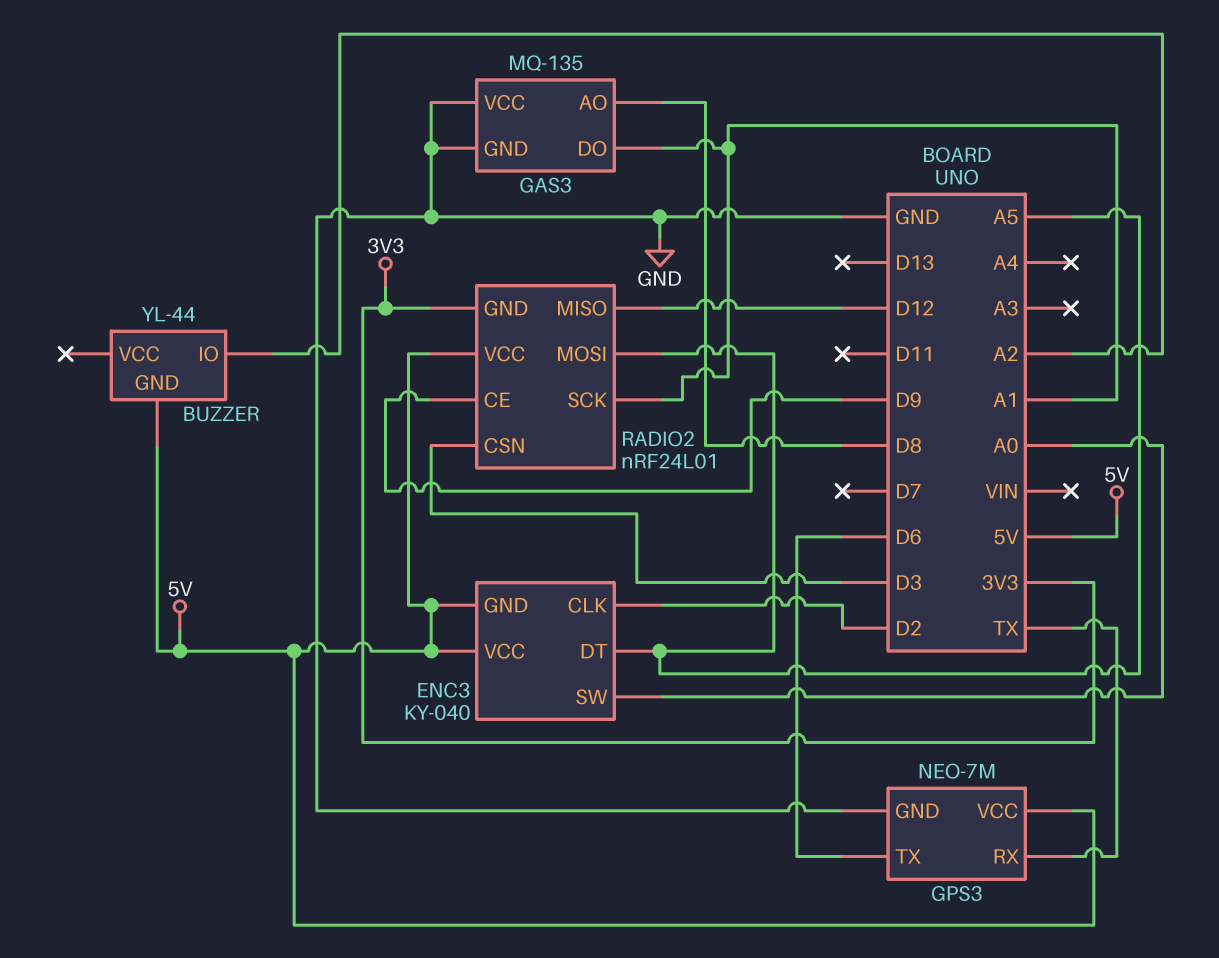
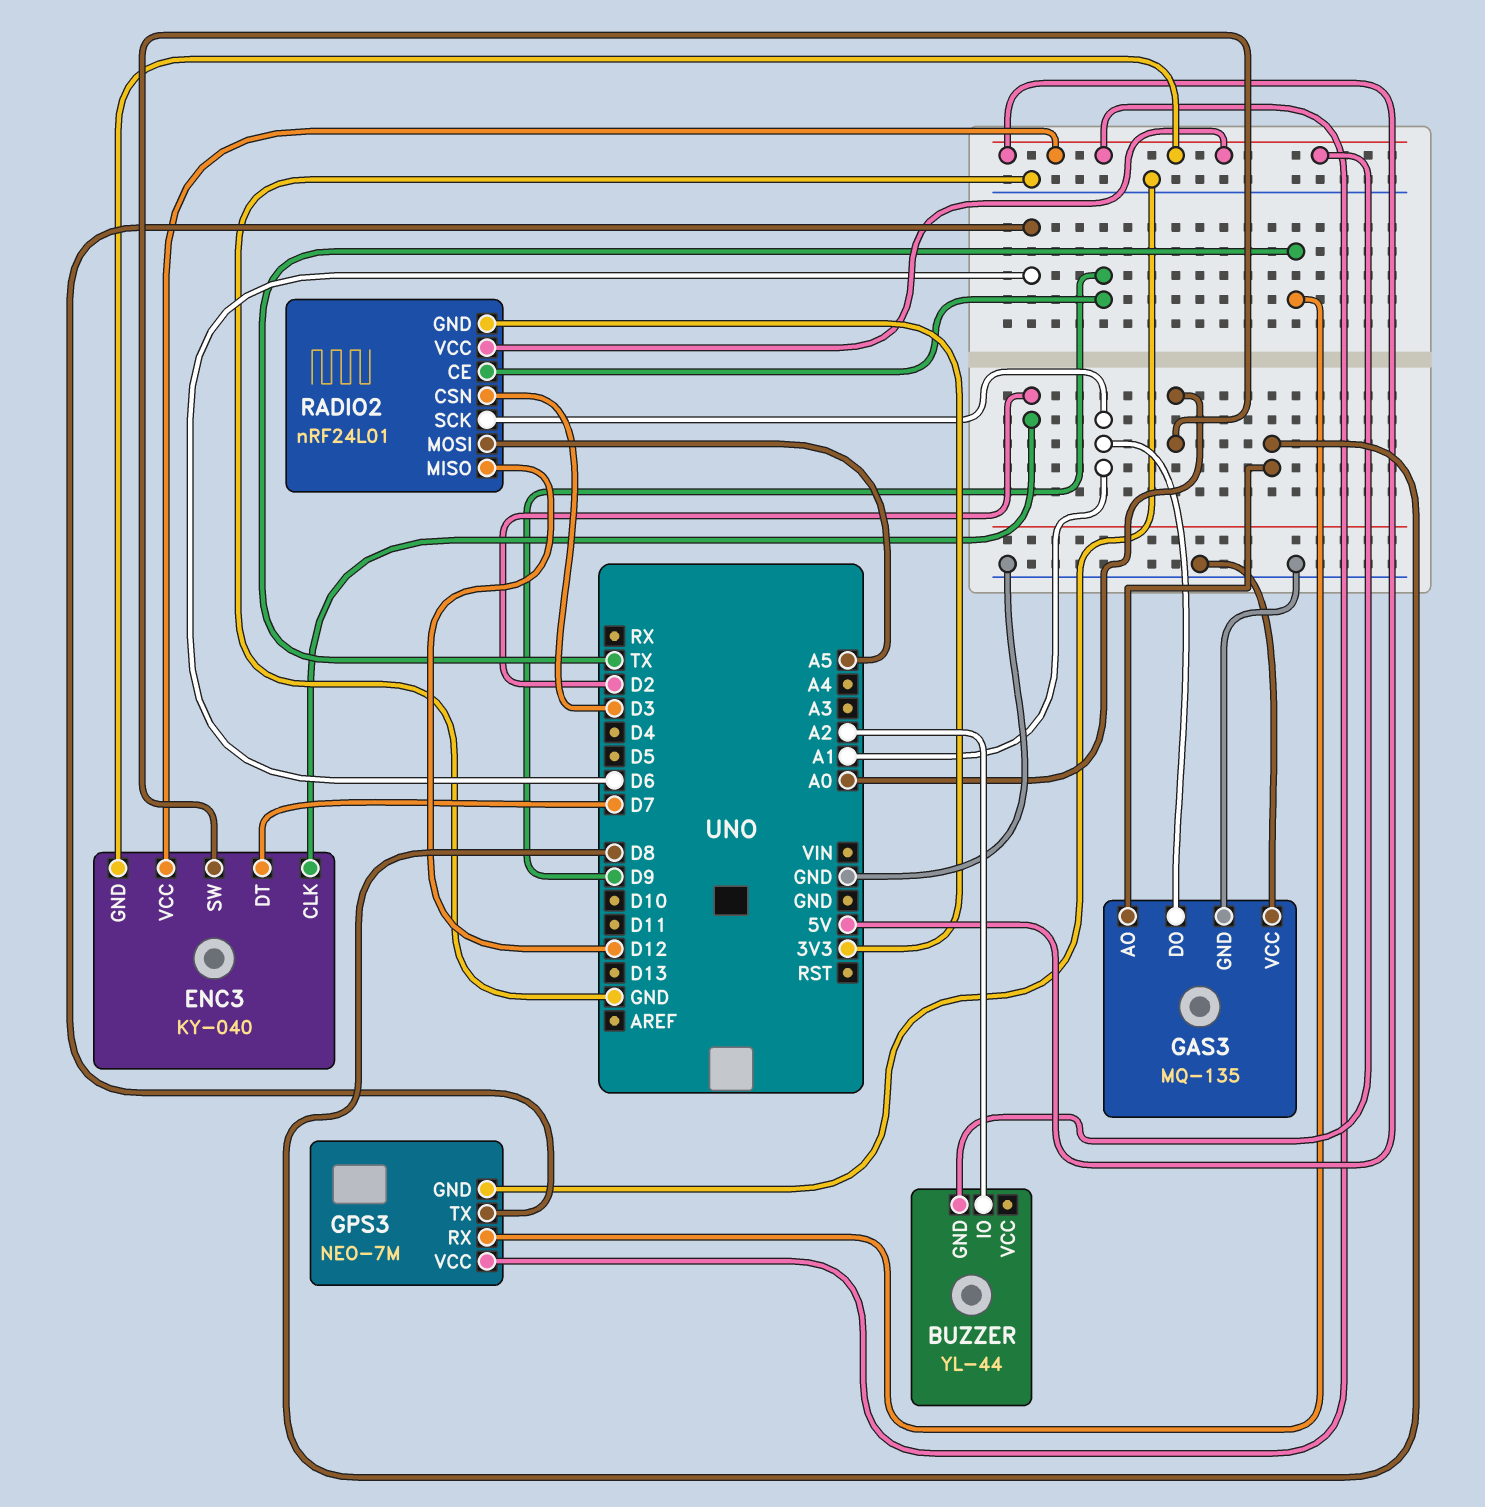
ENC3 pin DT: A5 -> D7

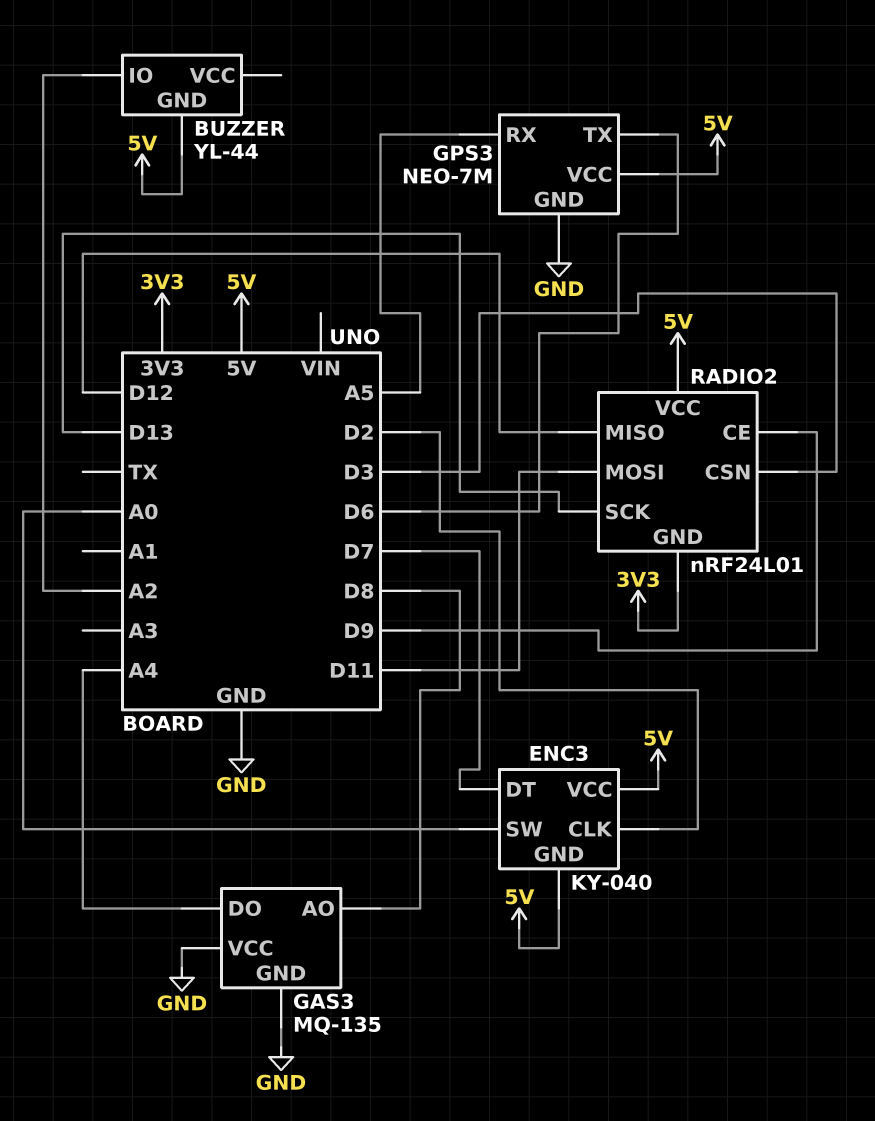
GAS3 pin DO: A1 -> A4
GPS3 pin RX: TX -> A5
RADIO2 pin MOSI: A5 -> D11
RADIO2 pin SCK: A1 -> D13

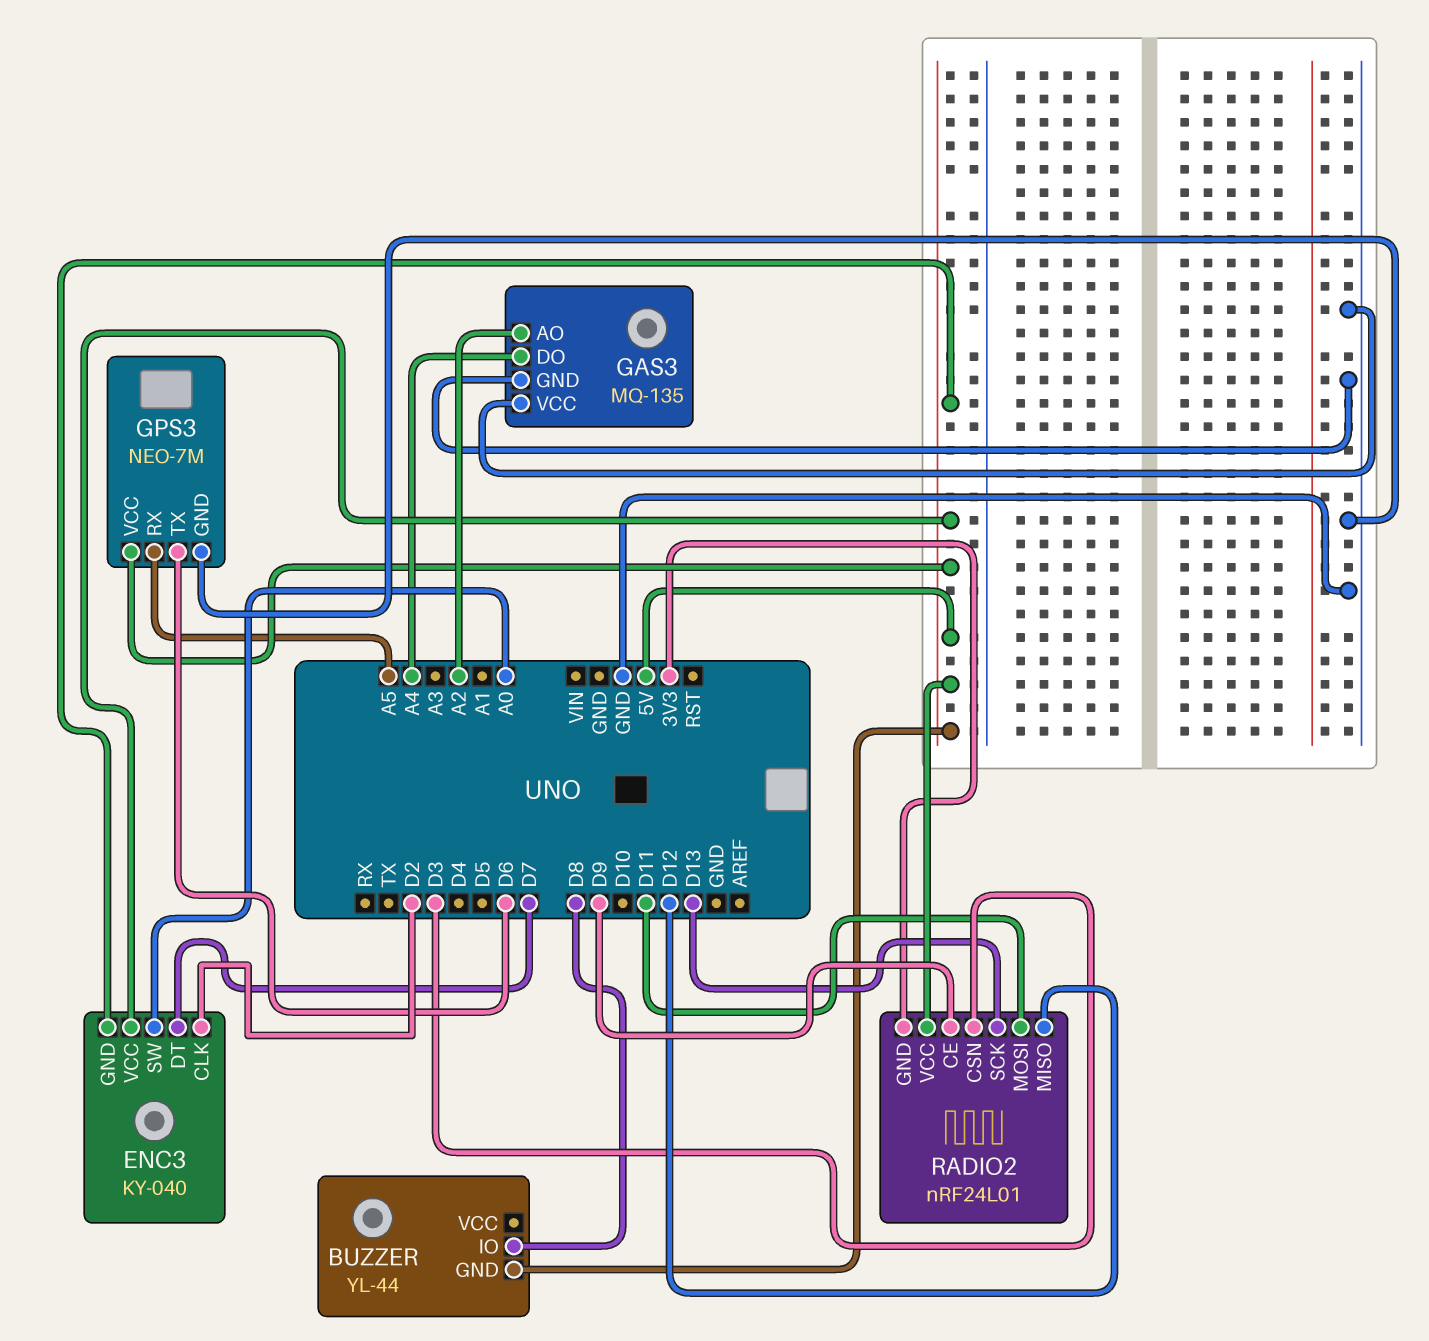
BUZZER pin IO: A2 -> D8
GAS3 pin AO: D8 -> A2

